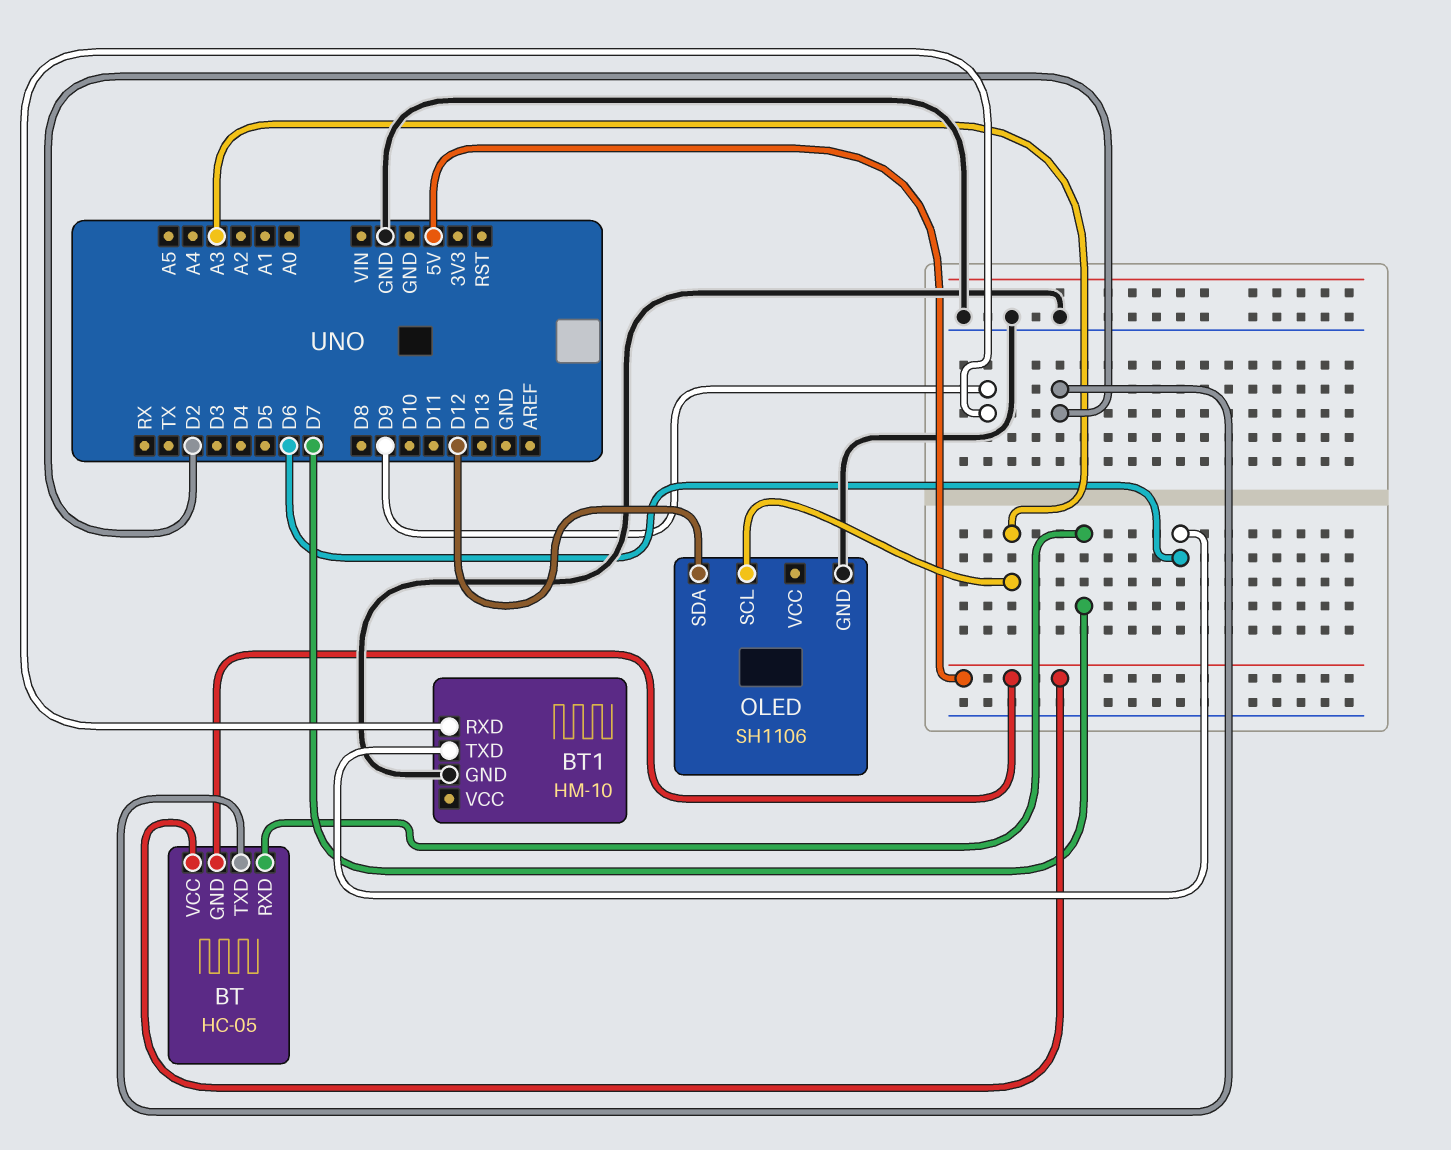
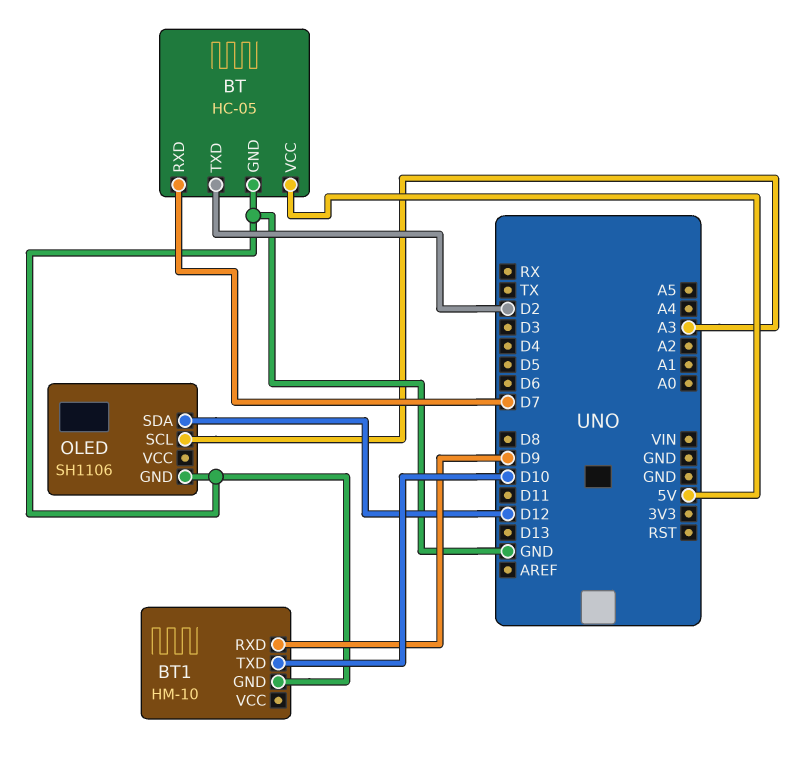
BT pin GND: 5V -> GND
BT1 pin TXD: D6 -> D10

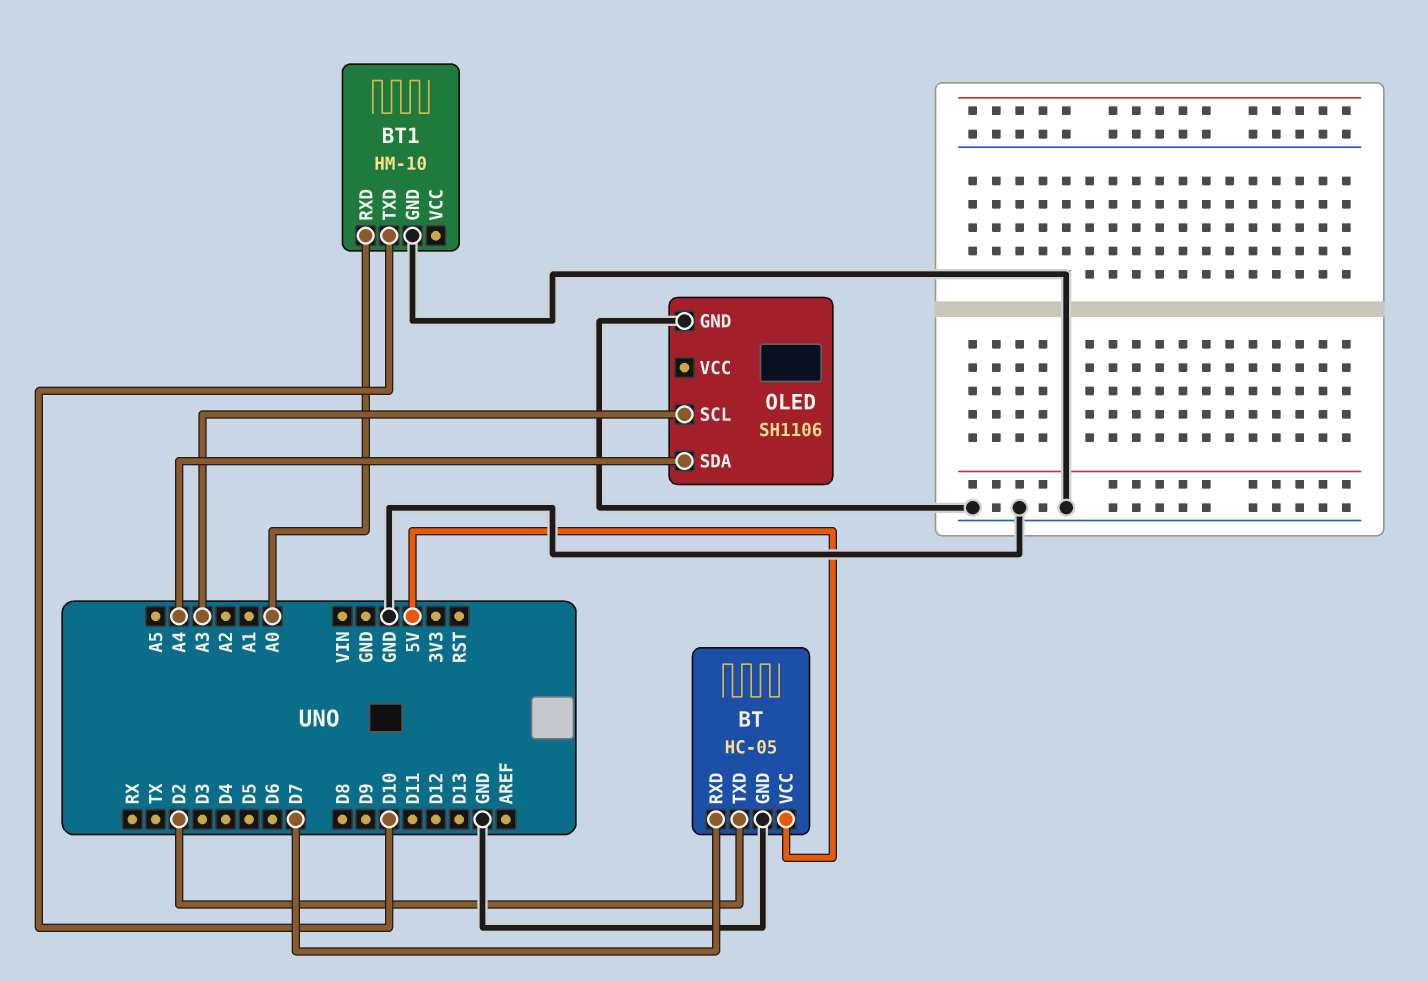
BT1 pin RXD: D9 -> A0
OLED pin SDA: D12 -> A4

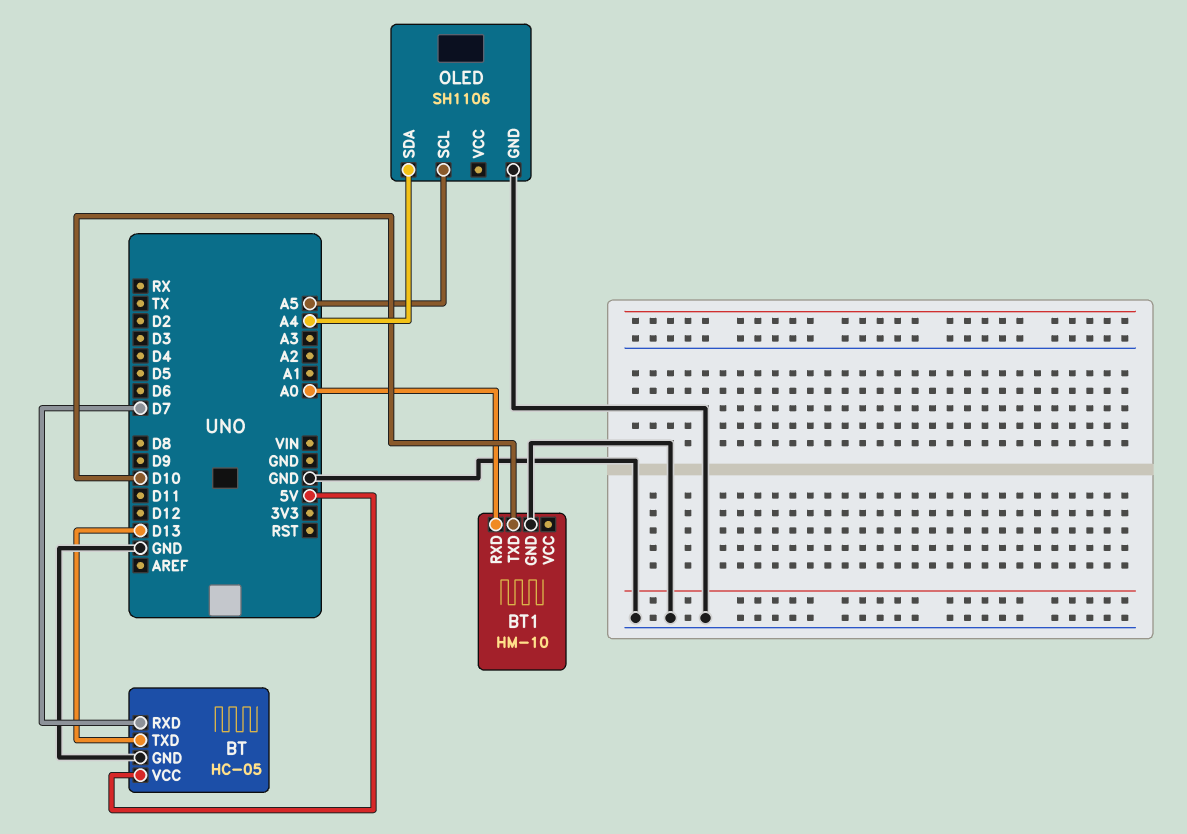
BT pin TXD: D2 -> D13
OLED pin SCL: A3 -> A5

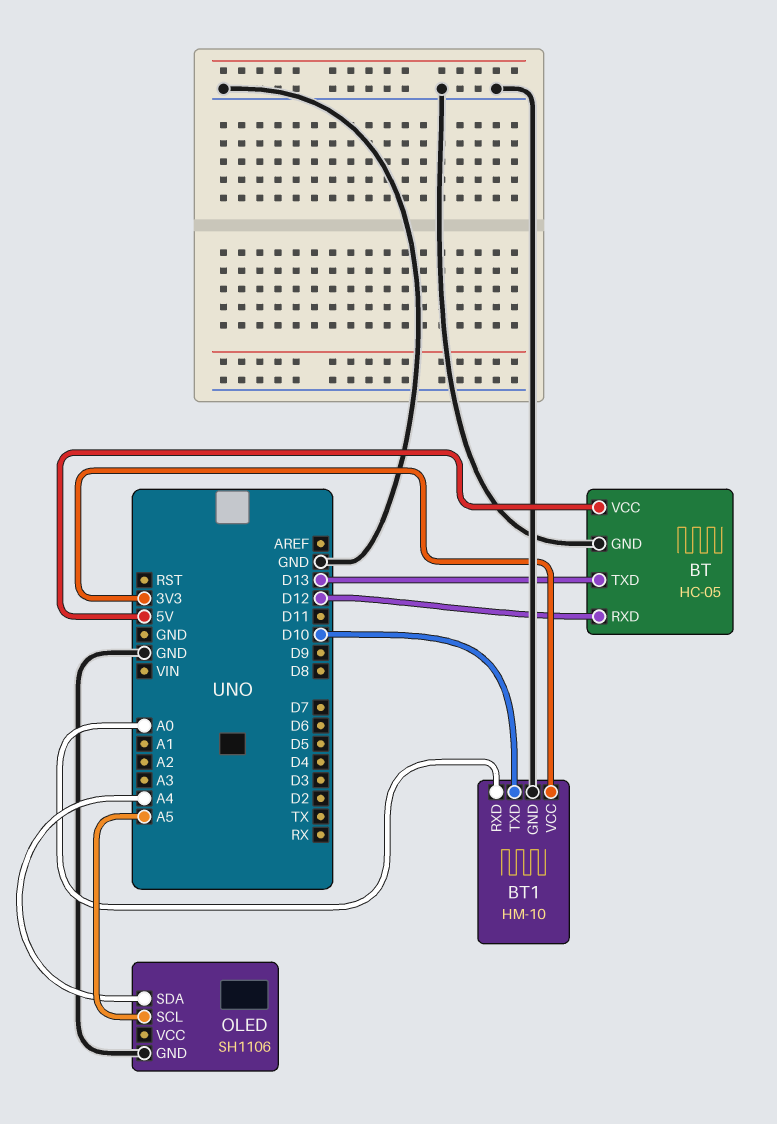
BT pin RXD: D7 -> D12
BT1 pin VCC: none -> 3V3

